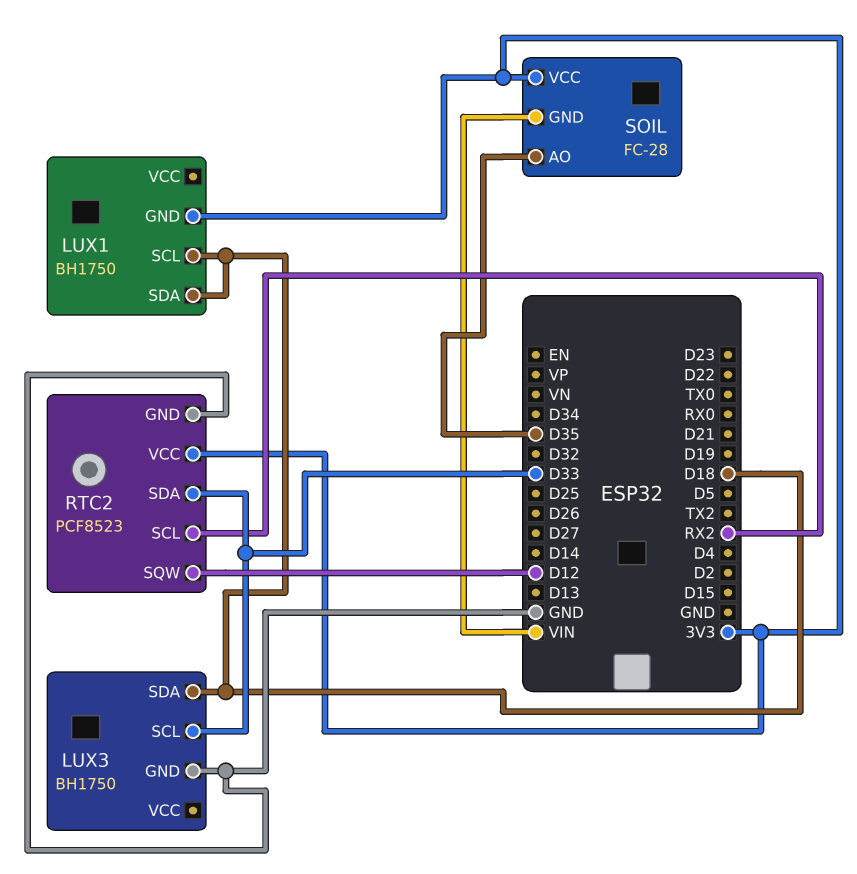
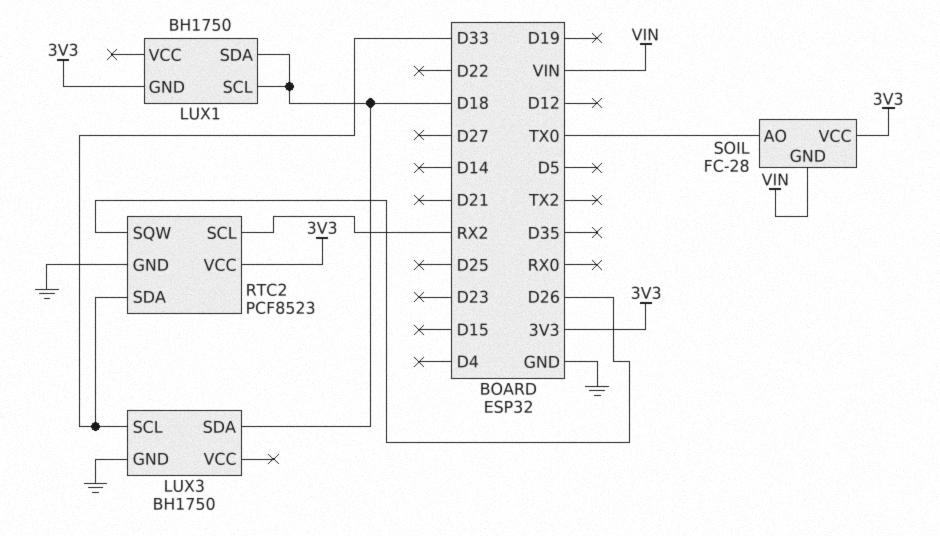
RTC2 pin SQW: D12 -> D26
SOIL pin AO: D35 -> TX0

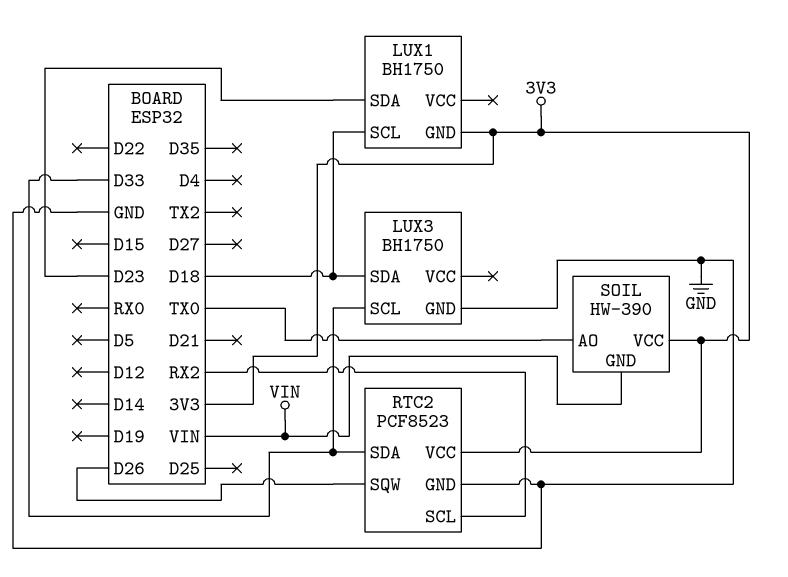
LUX1 pin SDA: D18 -> D23
SOIL: FC-28 -> HW-390

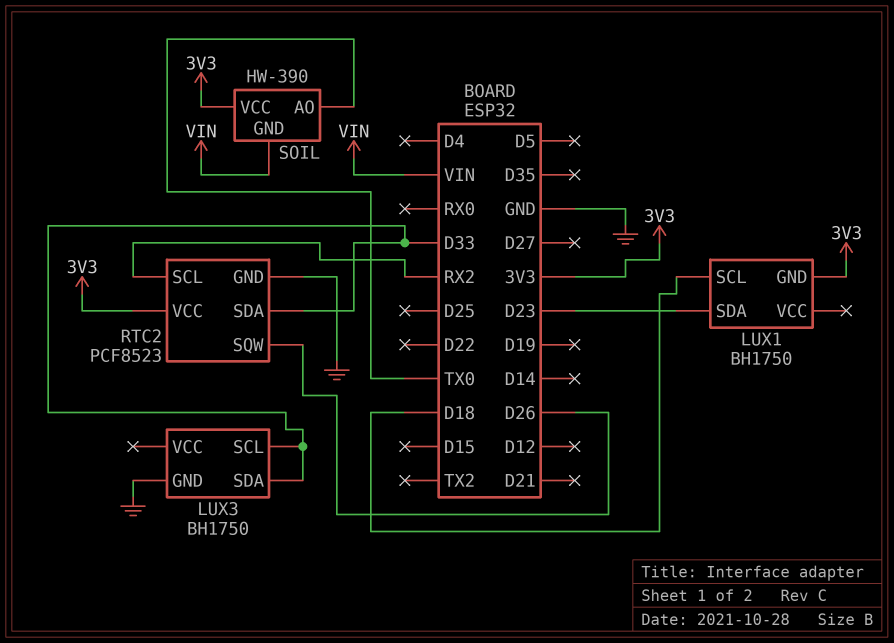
LUX3 pin SDA: D18 -> D33

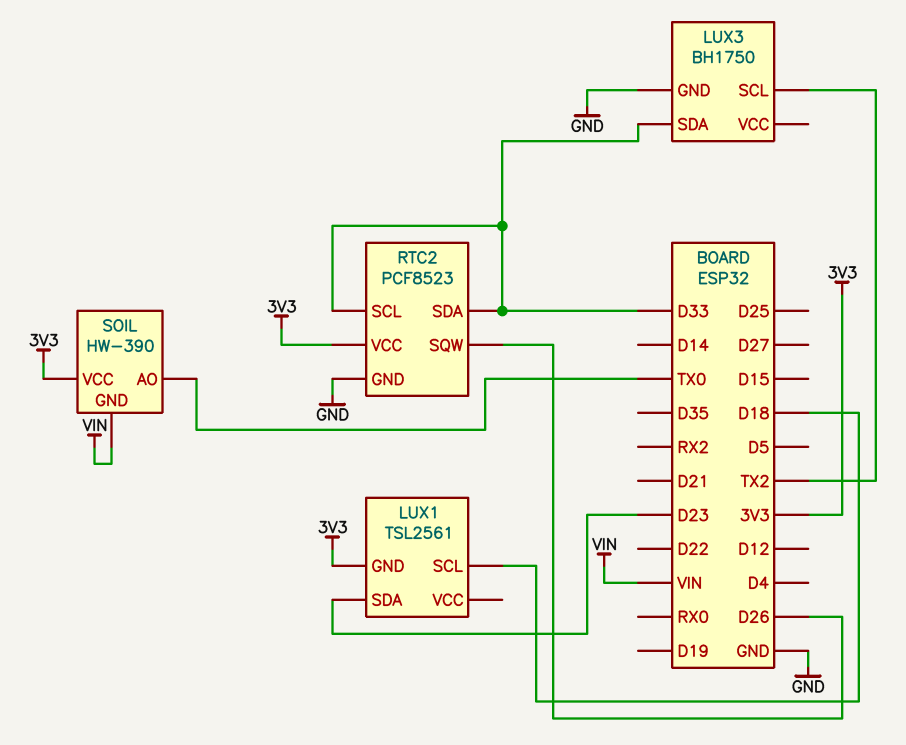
LUX1: BH1750 -> TSL2561
LUX3 pin SCL: D33 -> TX2
RTC2 pin SCL: RX2 -> D33

